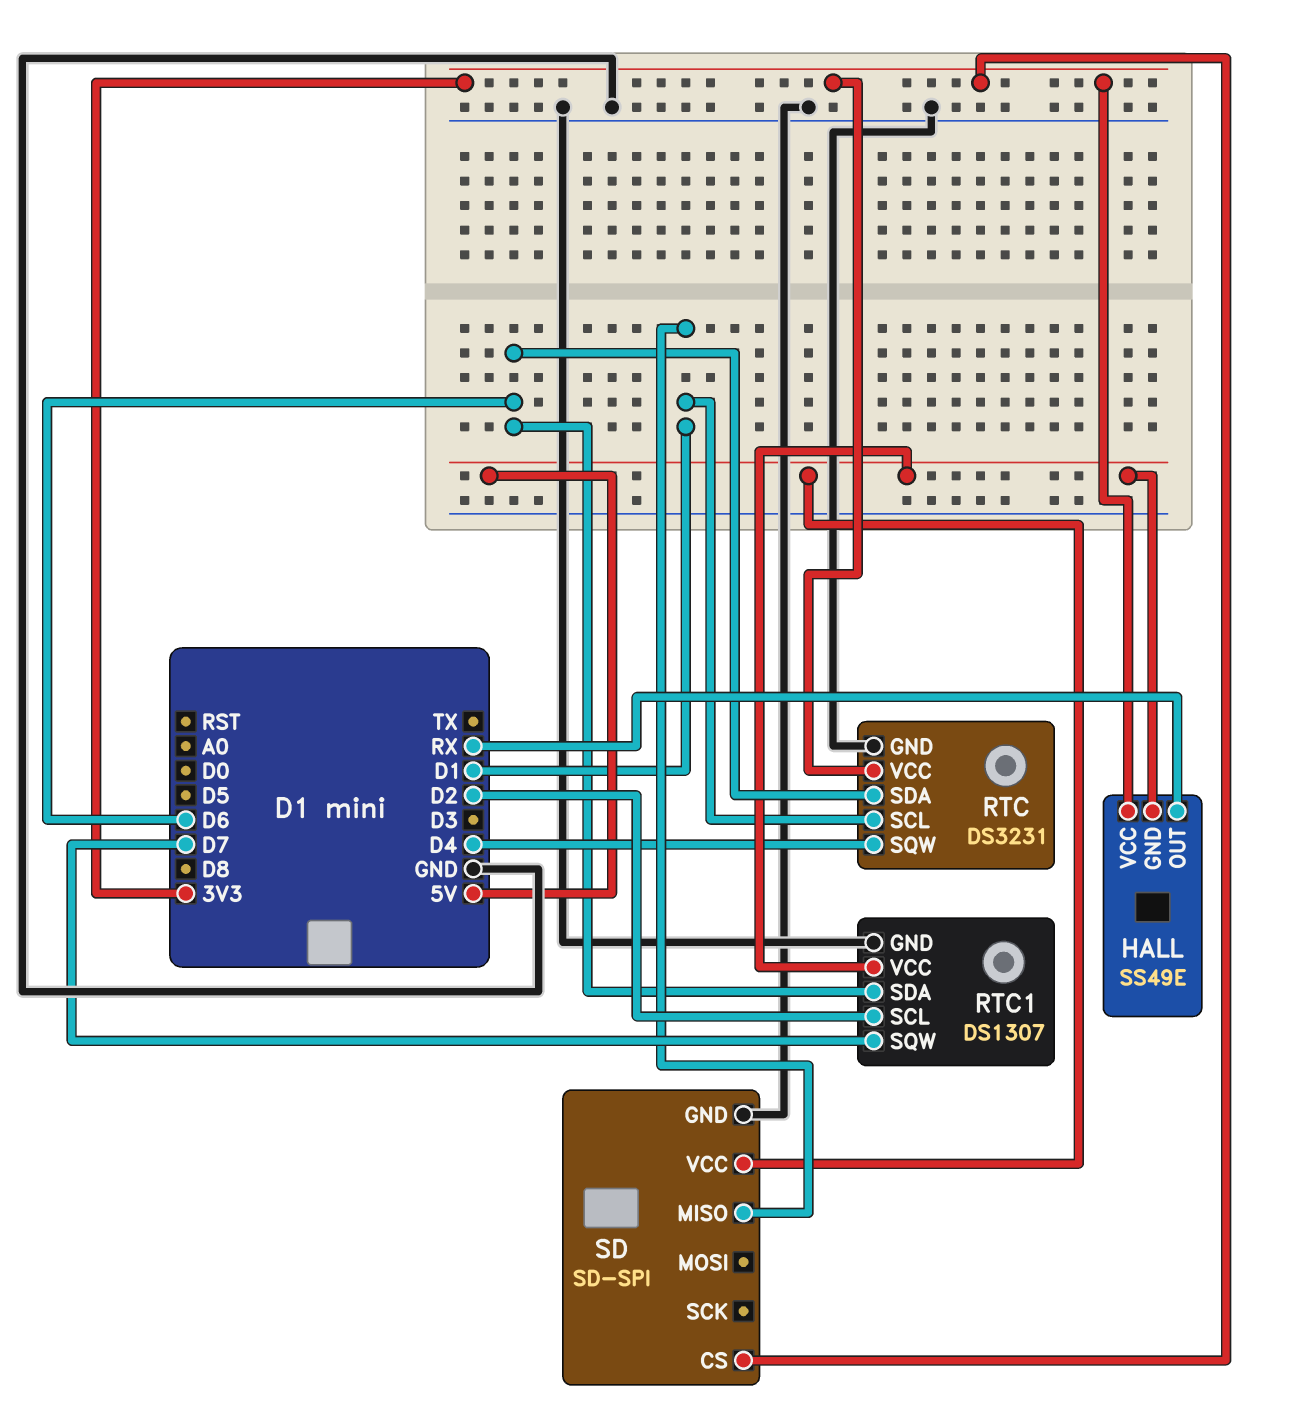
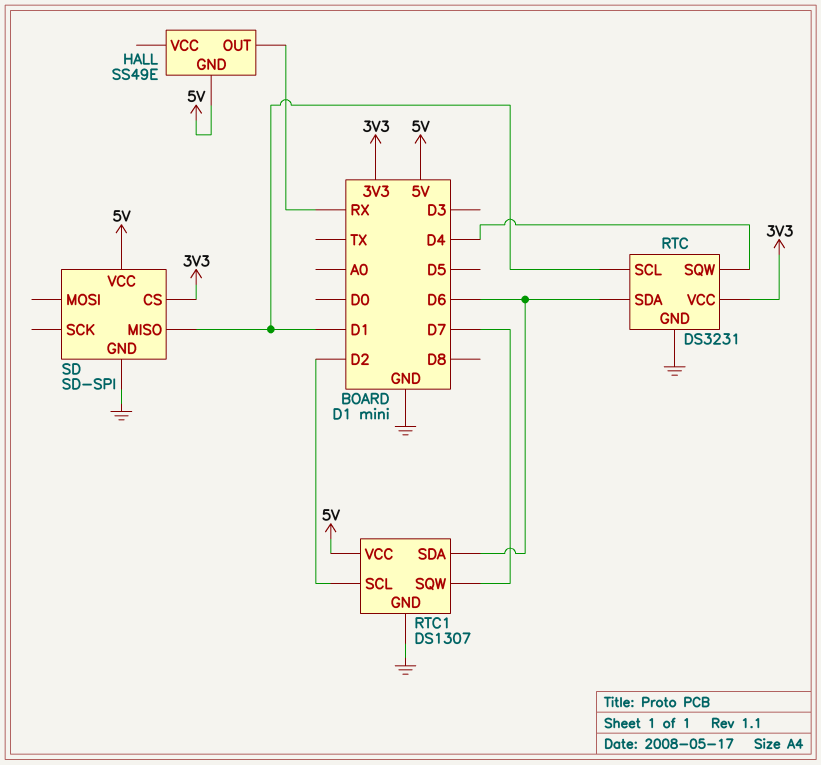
HALL pin VCC: 3V3 -> none

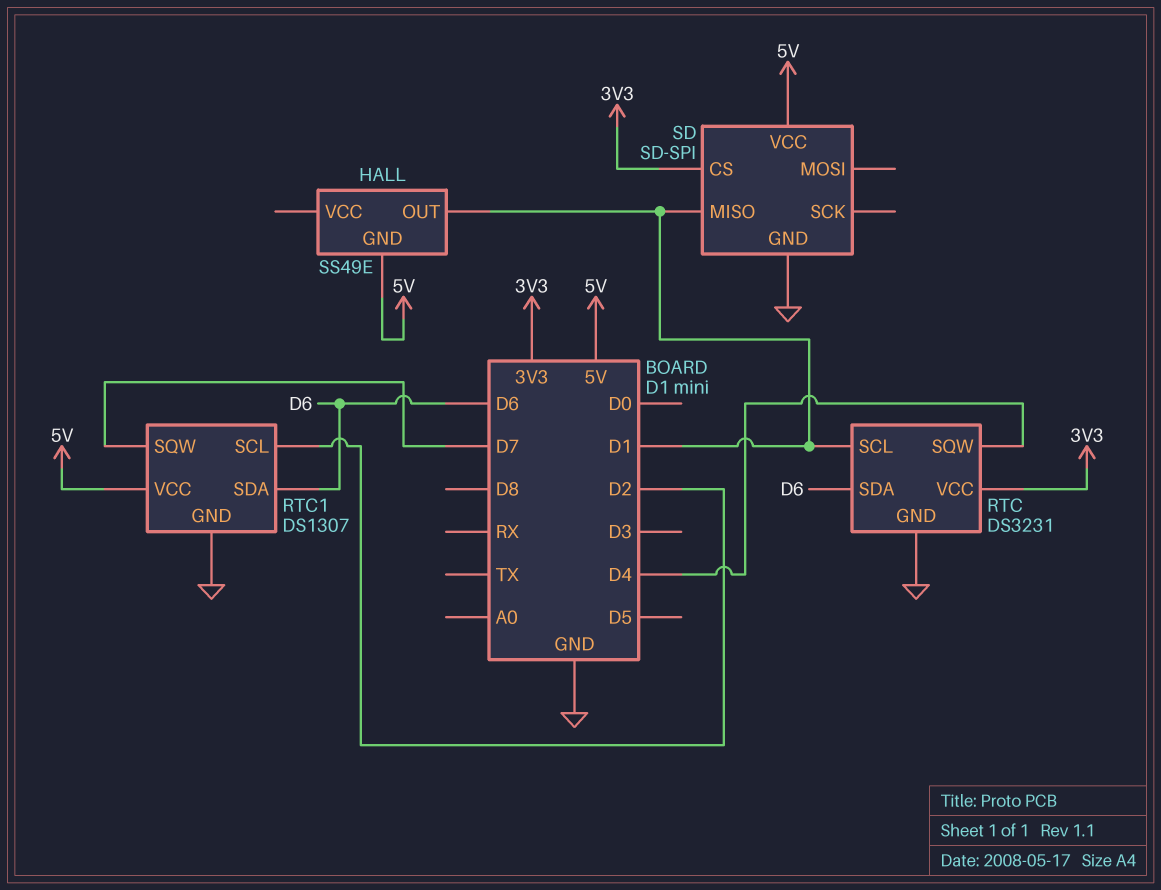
HALL pin OUT: RX -> D1

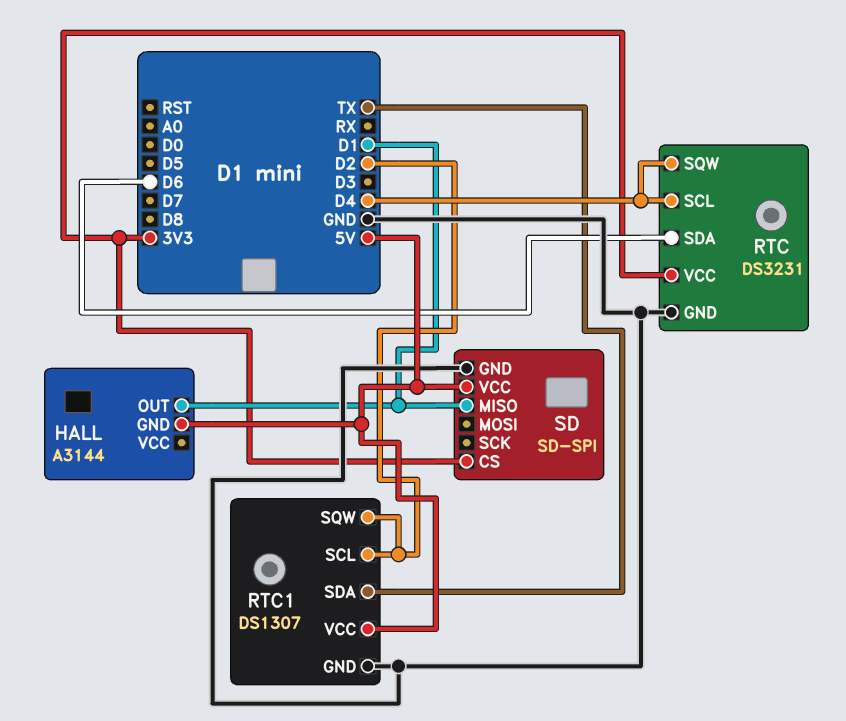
HALL: SS49E -> A3144
RTC pin SCL: D1 -> D4
RTC1 pin SDA: D6 -> TX
RTC1 pin SQW: D7 -> D2

